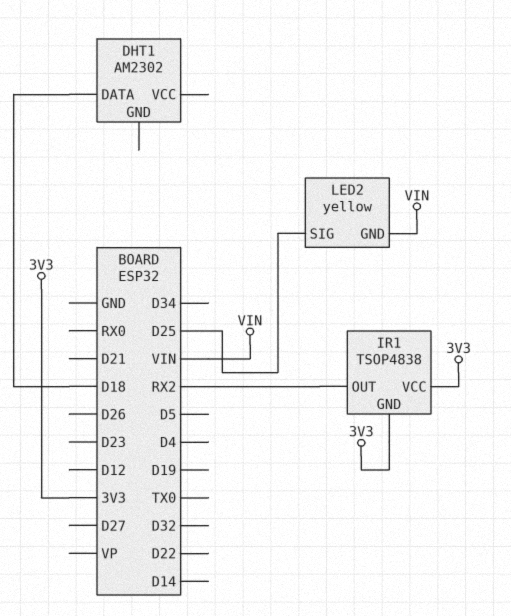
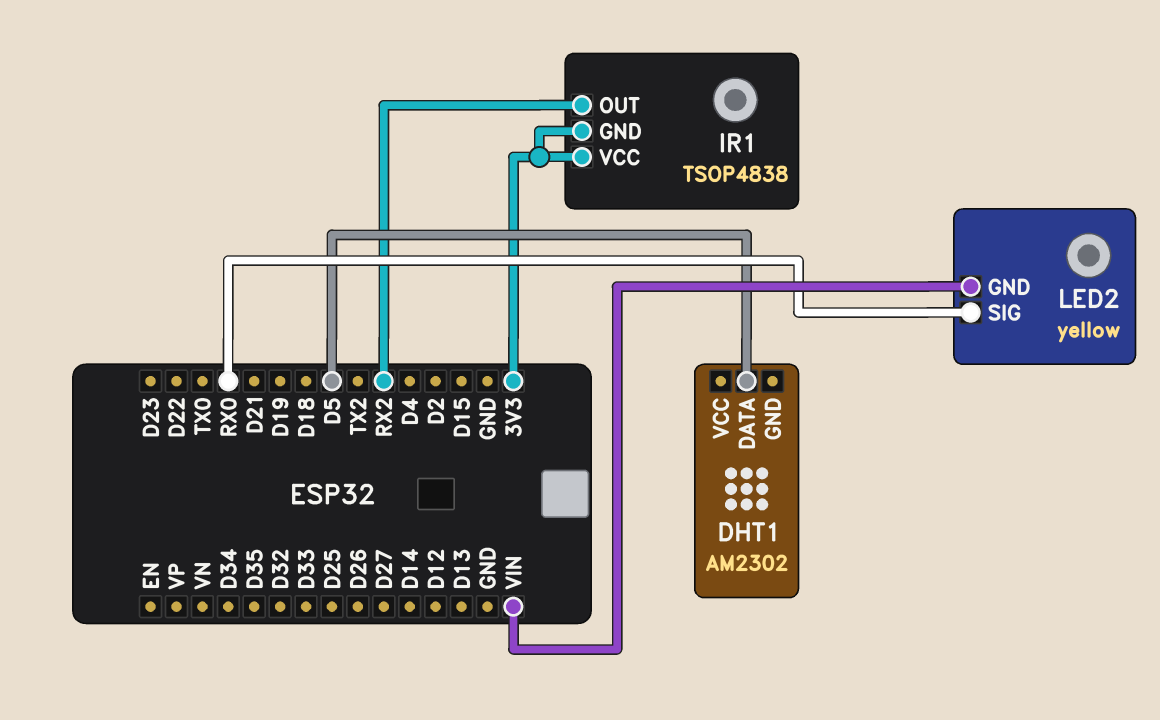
DHT1 pin DATA: D18 -> D5
LED2 pin SIG: D25 -> RX0

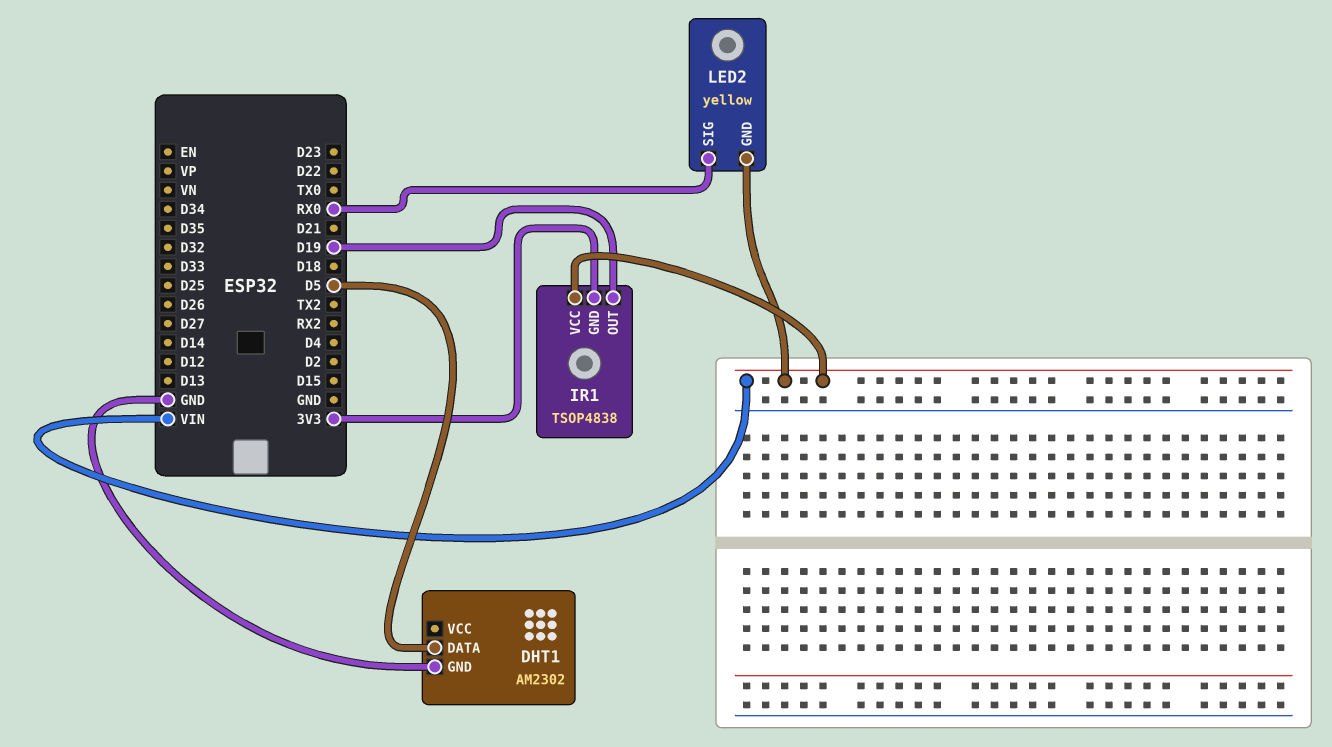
DHT1 pin GND: none -> GND
IR1 pin OUT: RX2 -> D19
IR1 pin VCC: 3V3 -> VIN

